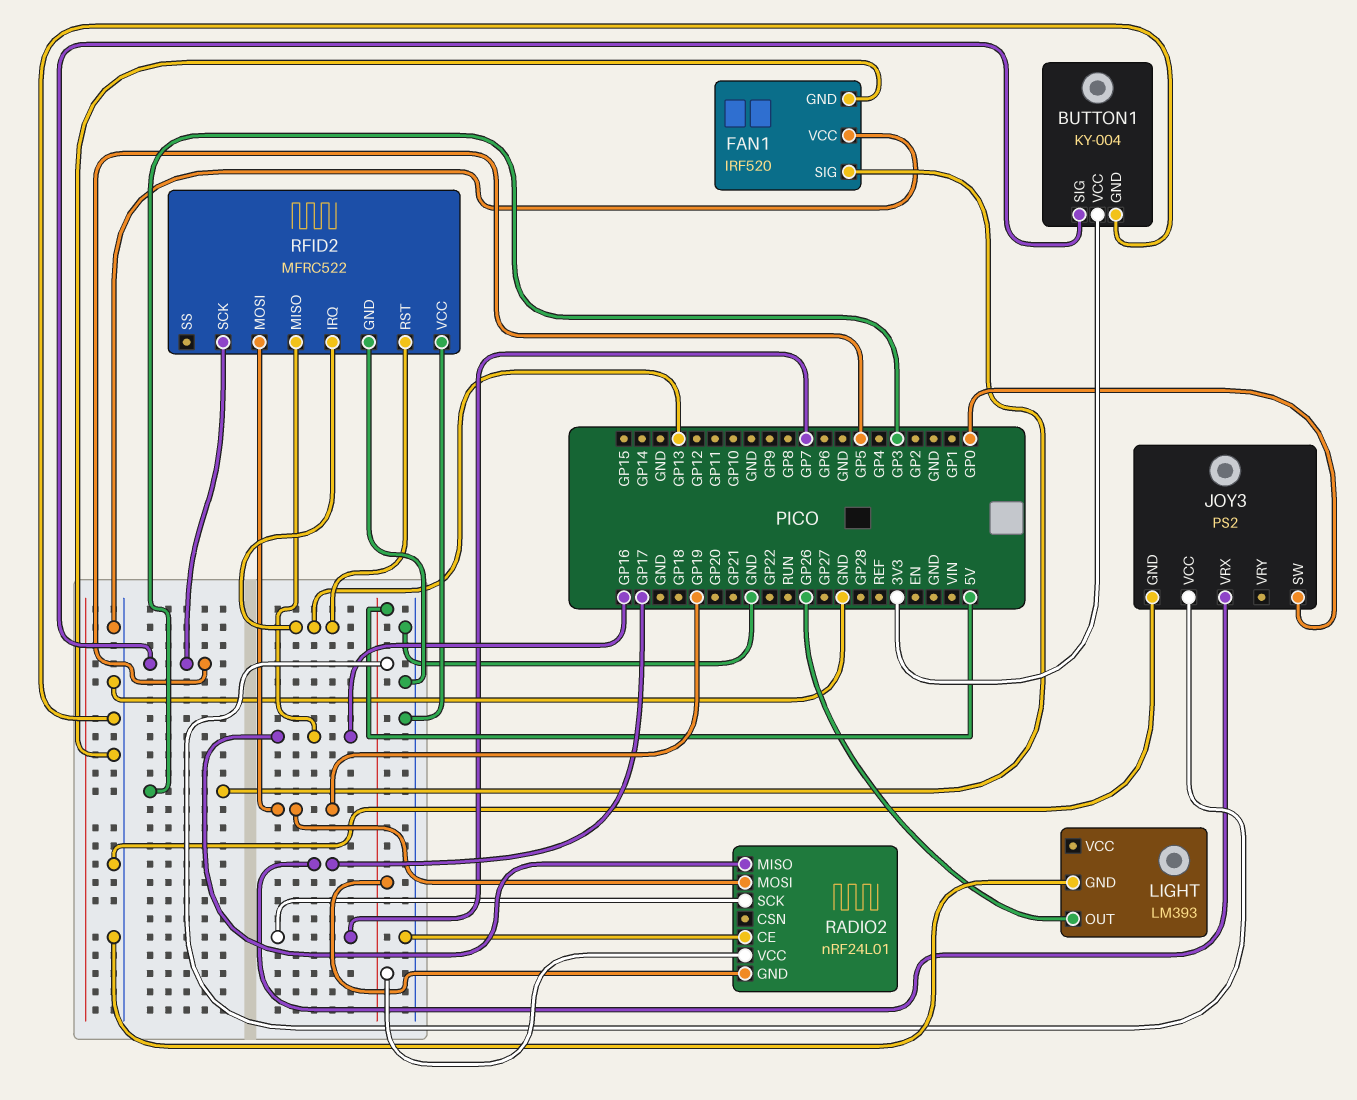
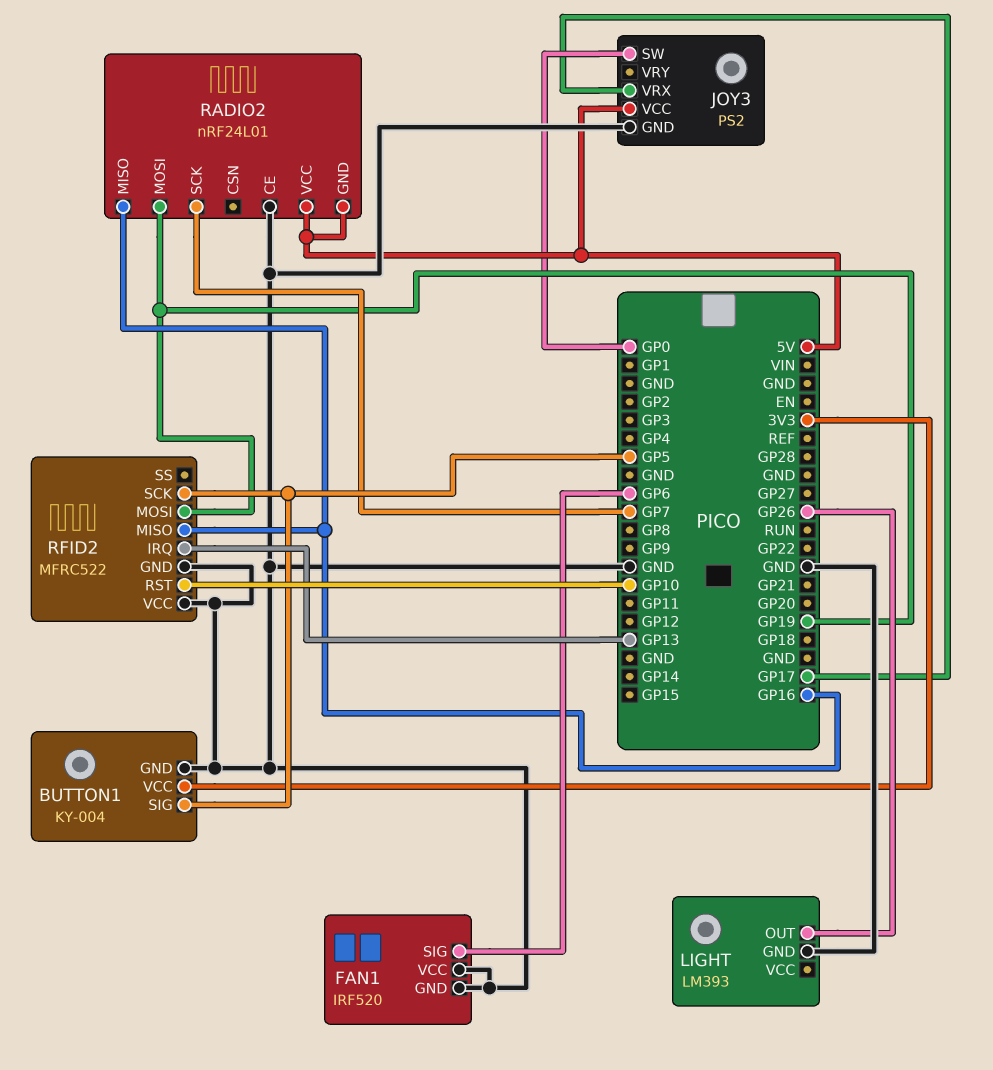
FAN1 pin SIG: GP3 -> GP6
RFID2 pin RST: GP13 -> GP10

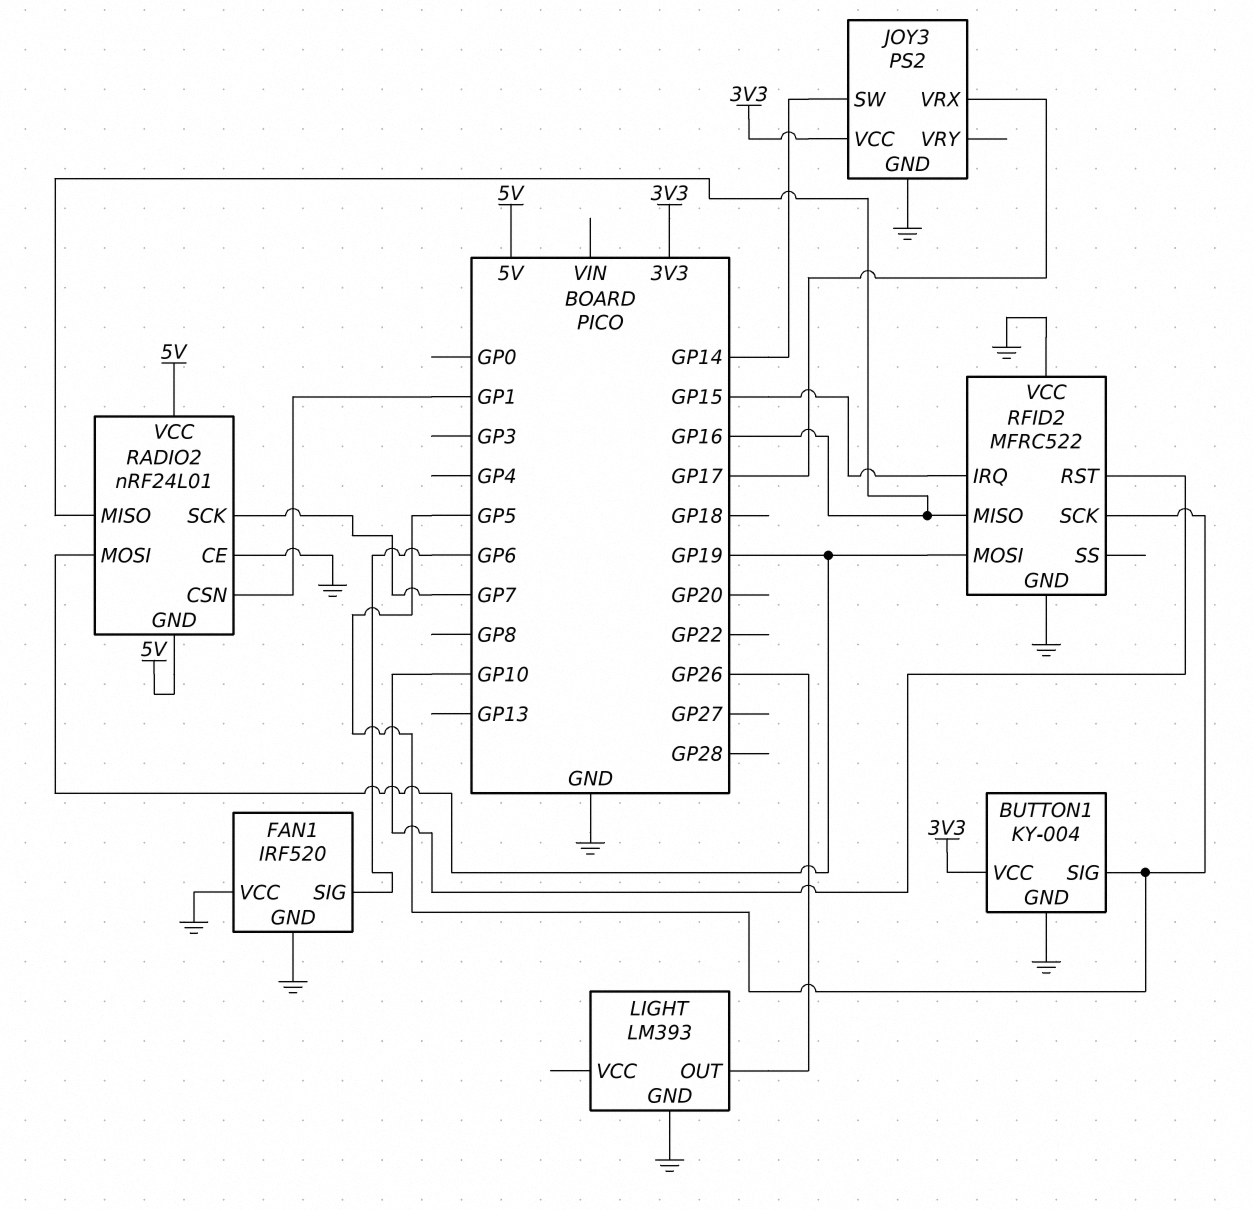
JOY3 pin SW: GP0 -> GP14
JOY3 pin VCC: 5V -> 3V3
RADIO2 pin CSN: none -> GP1
RFID2 pin IRQ: GP13 -> GP15

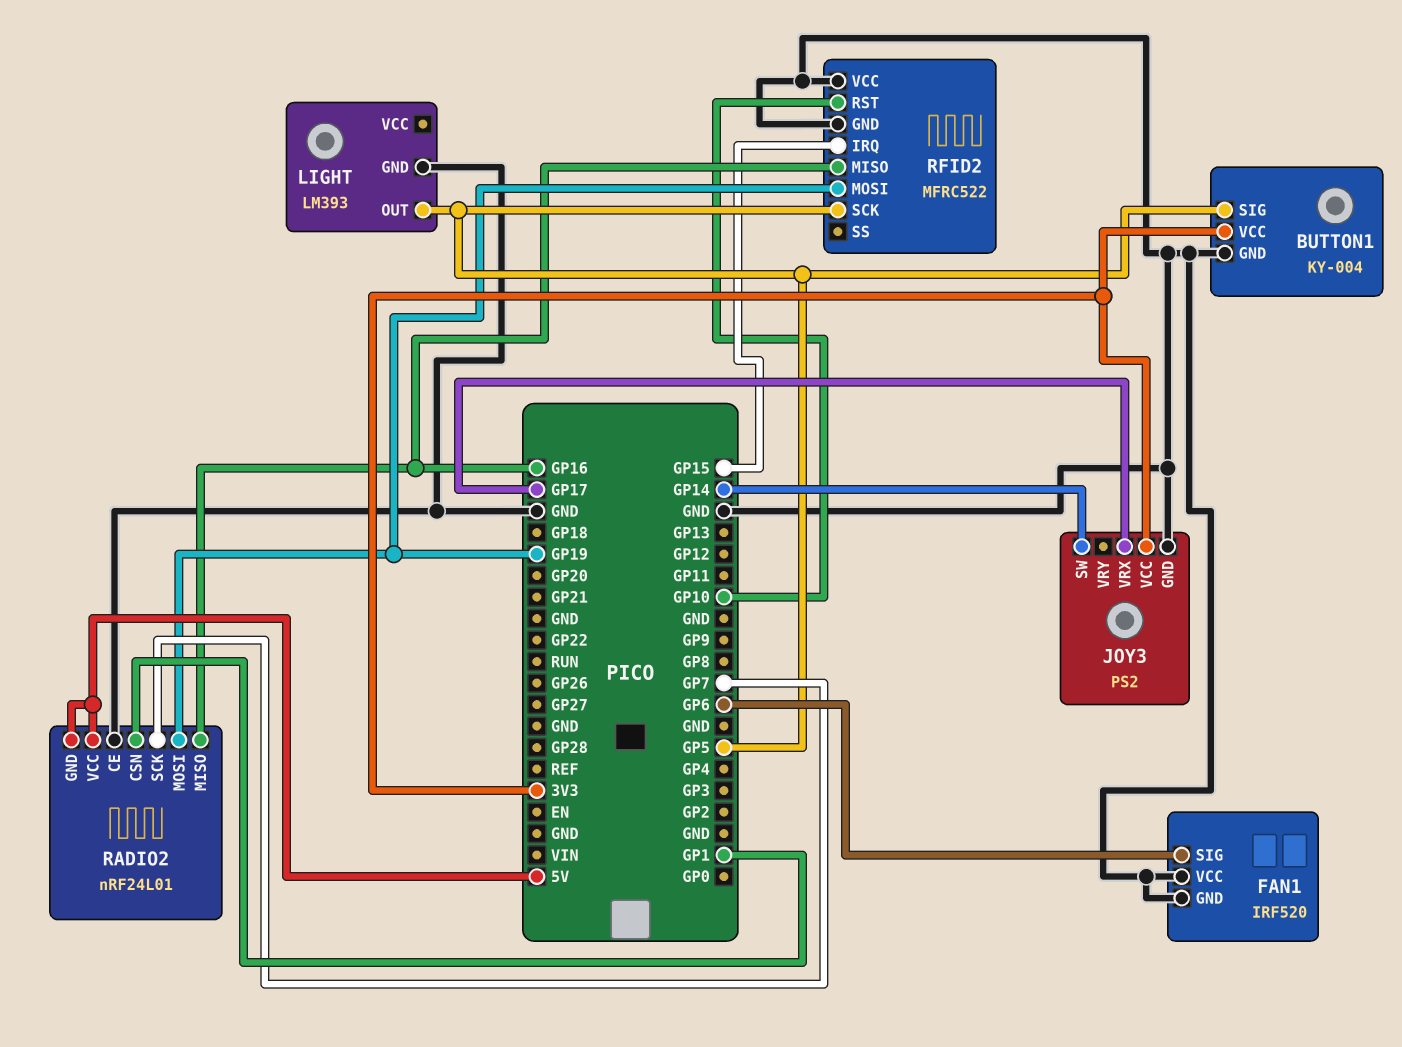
LIGHT pin OUT: GP26 -> GP5

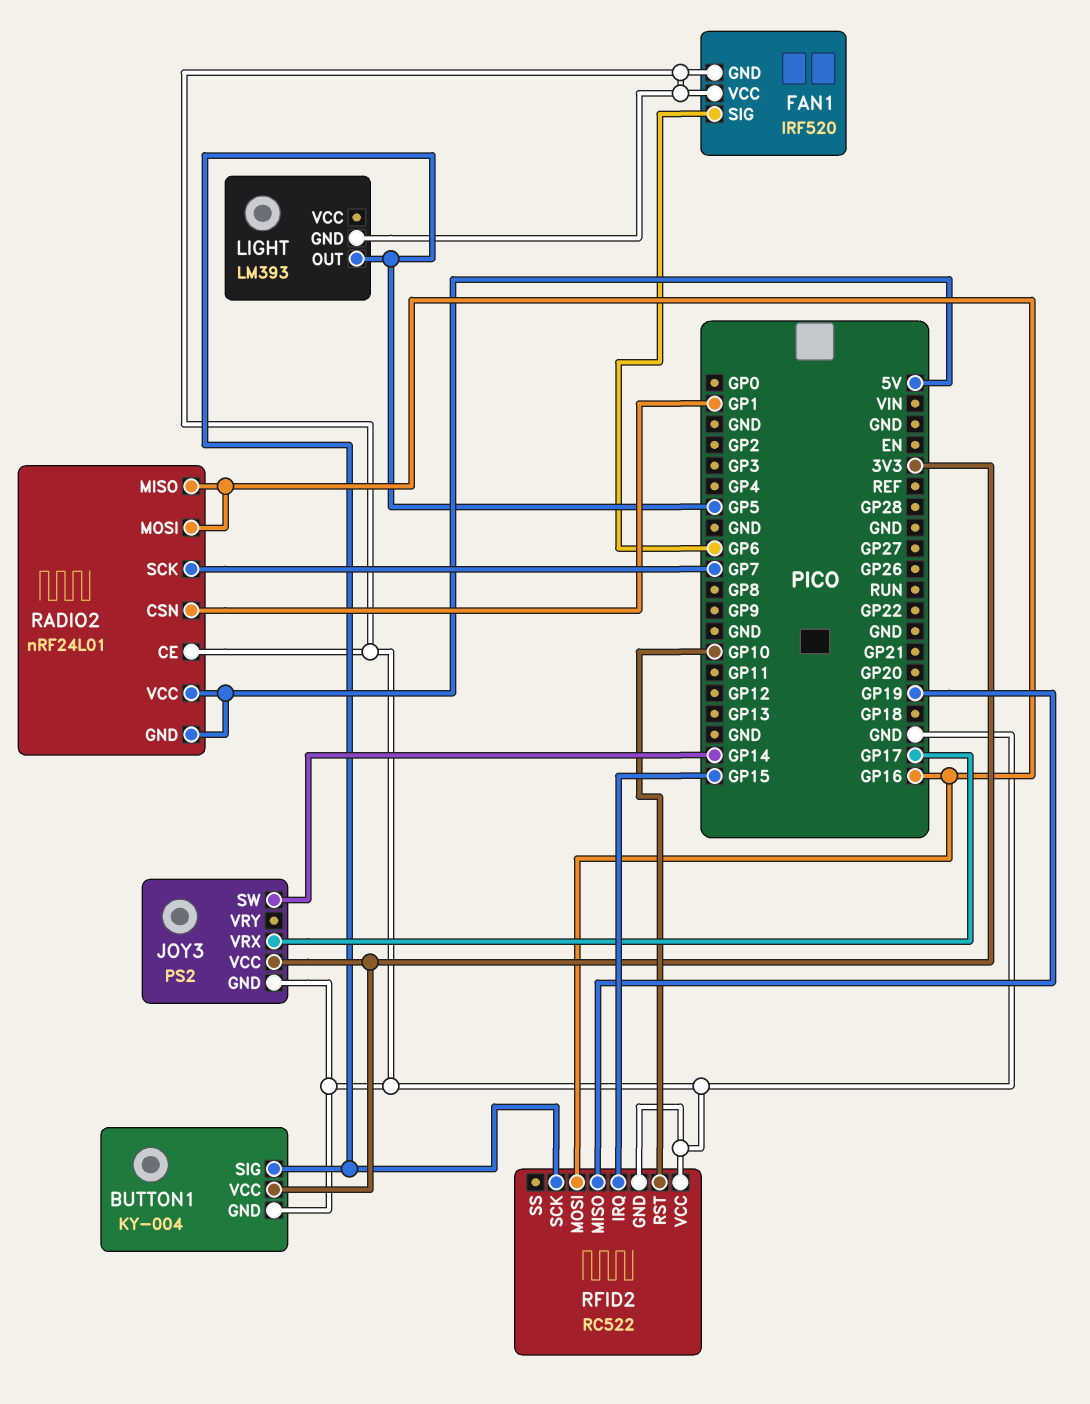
RADIO2 pin MOSI: GP19 -> GP16
RFID2: MFRC522 -> RC522
RFID2 pin MISO: GP16 -> GP19
RFID2 pin MOSI: GP19 -> GP16

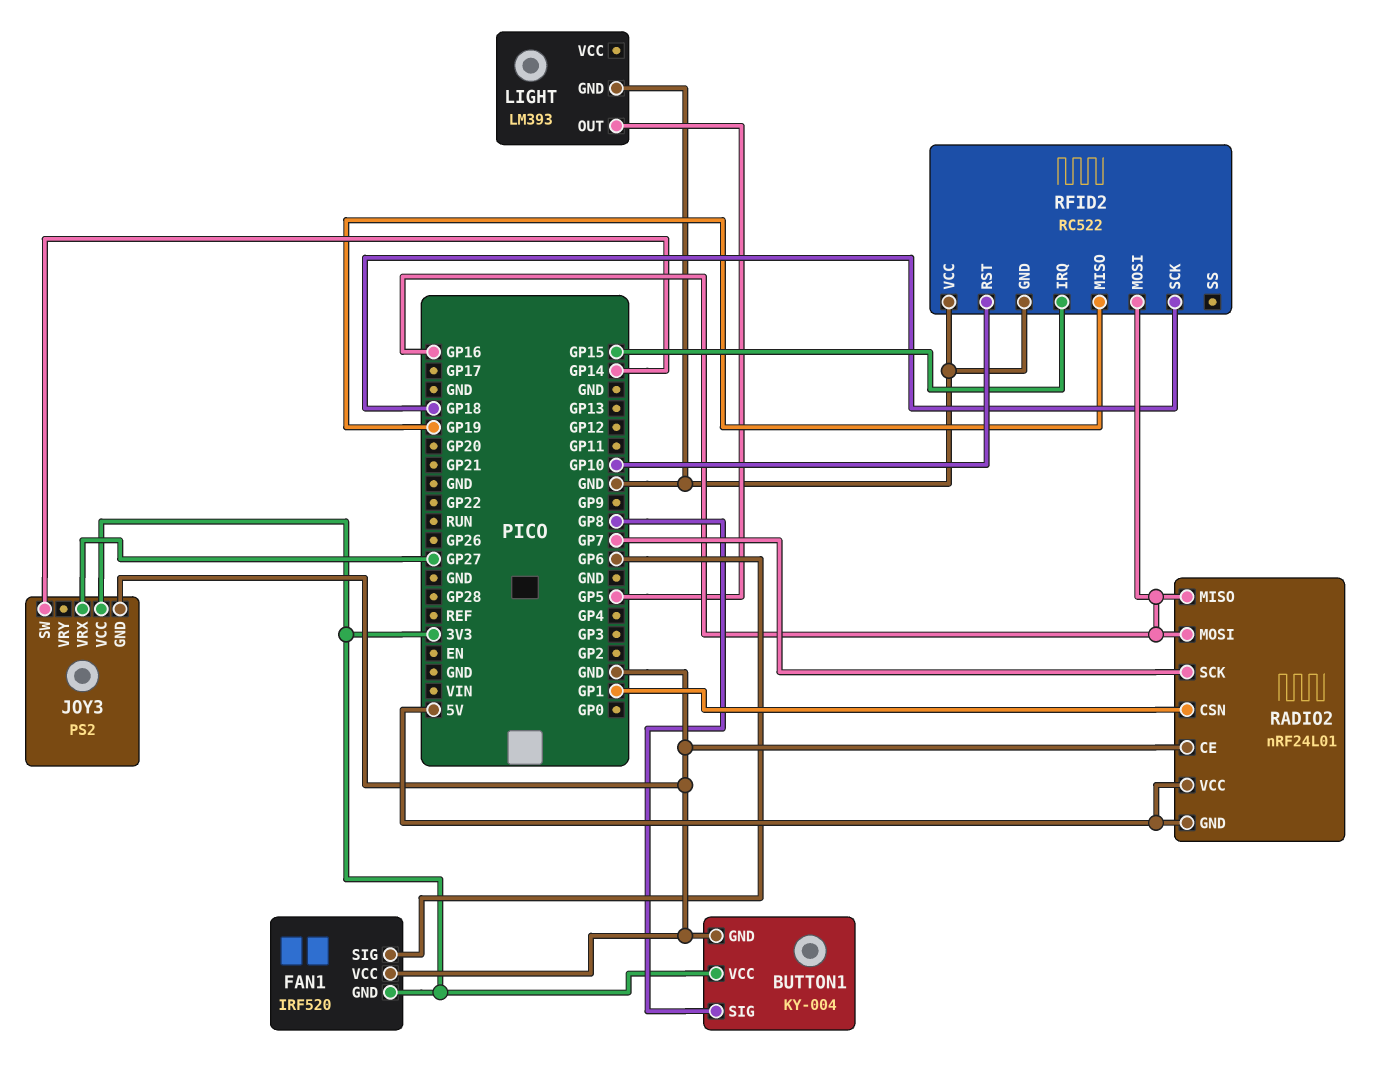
BUTTON1 pin SIG: GP5 -> GP8
FAN1 pin GND: GND -> 3V3
JOY3 pin VRX: GP17 -> GP27
RFID2 pin SCK: GP5 -> GP18

